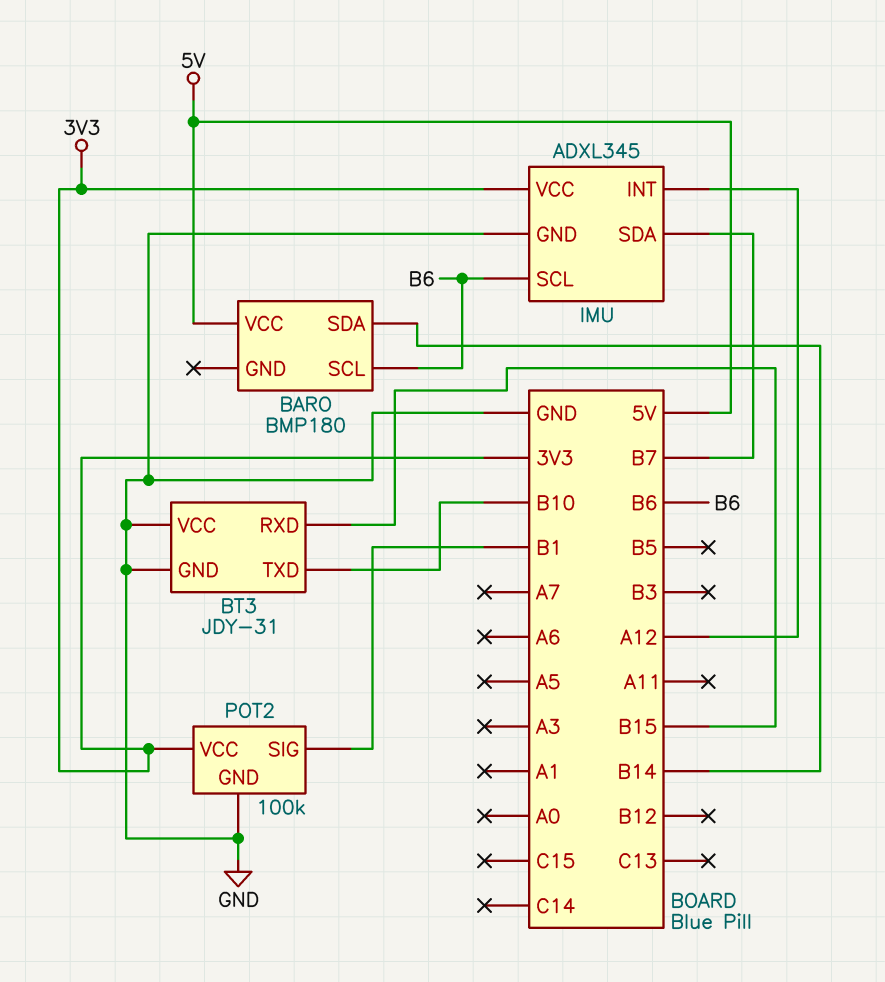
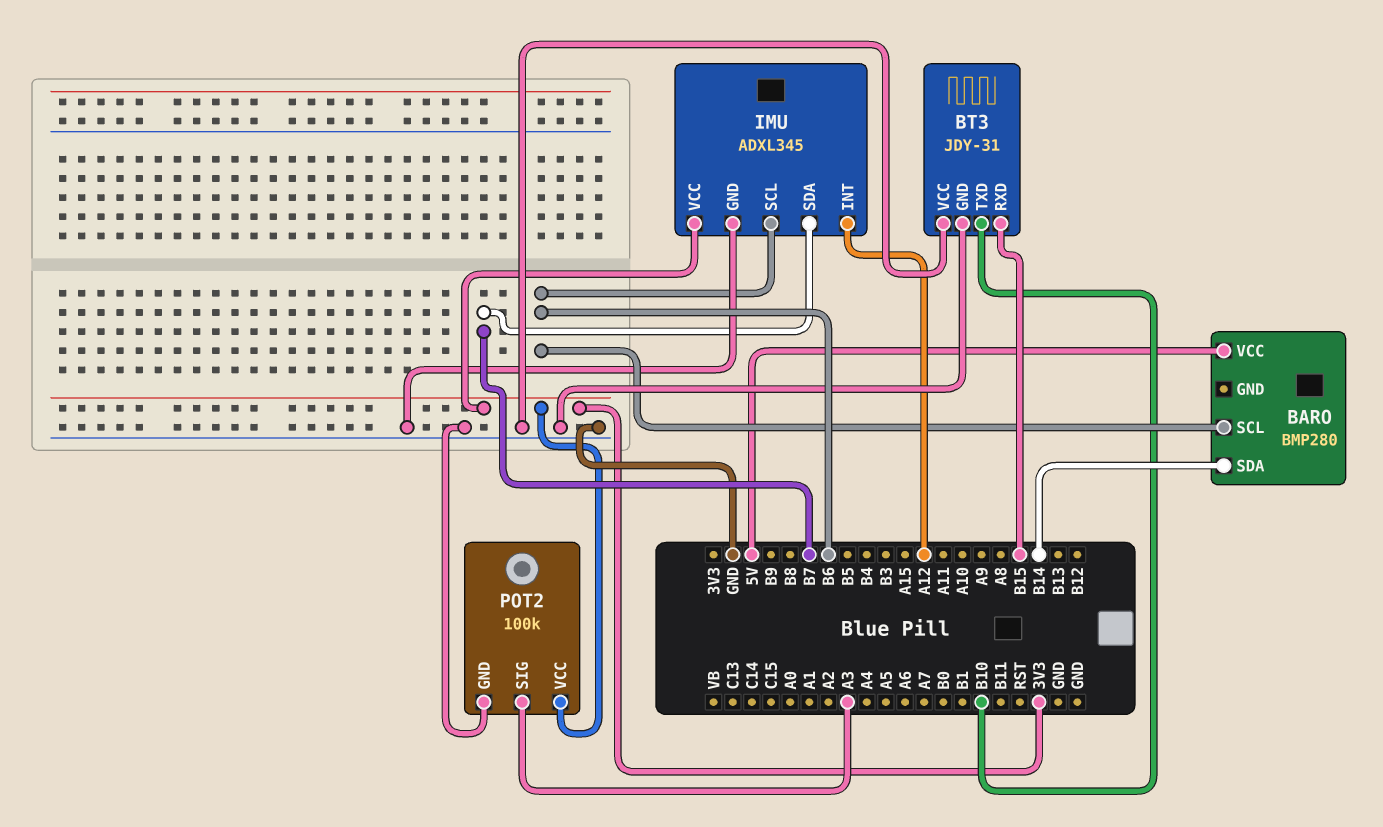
BARO: BMP180 -> BMP280
POT2 pin SIG: B1 -> A3

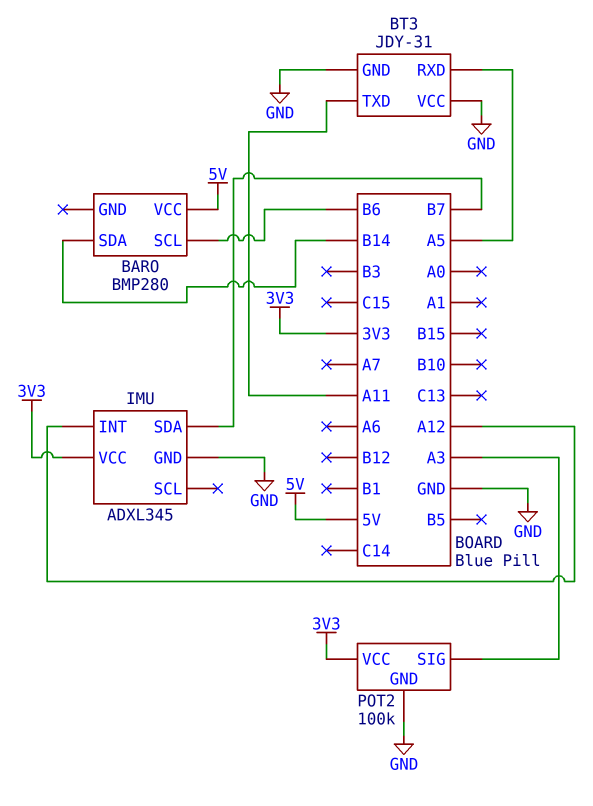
BT3 pin RXD: B15 -> A5
BT3 pin TXD: B10 -> A11
IMU pin SCL: B6 -> none

